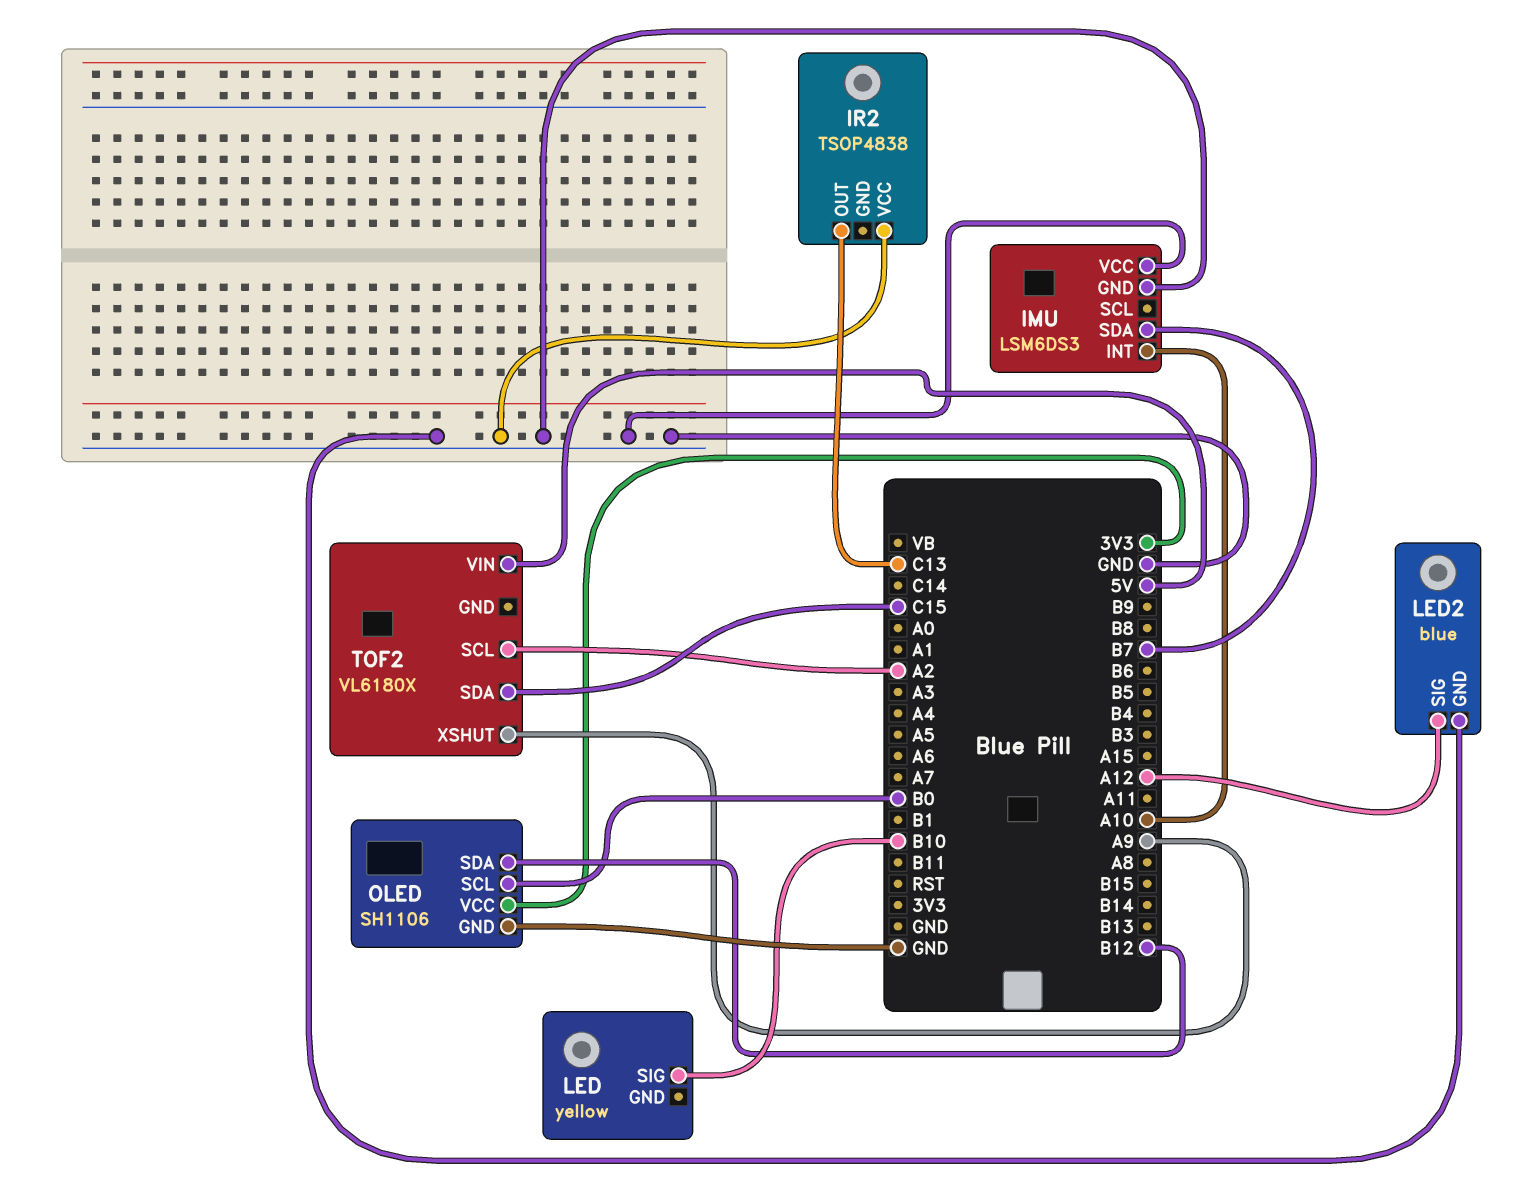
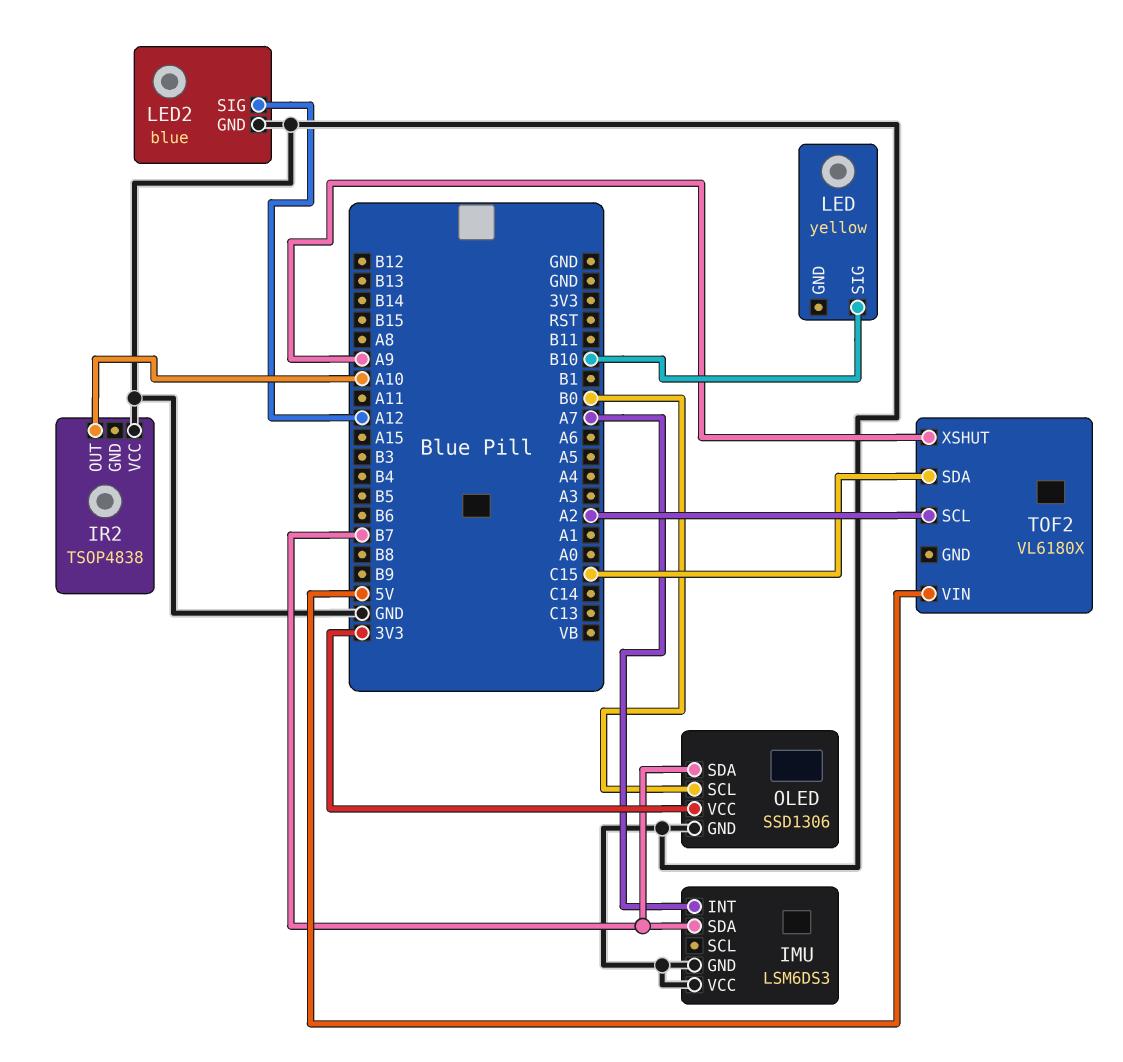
IMU pin INT: A10 -> A7
IR2 pin OUT: C13 -> A10
OLED: SH1106 -> SSD1306
OLED pin SDA: B12 -> B7

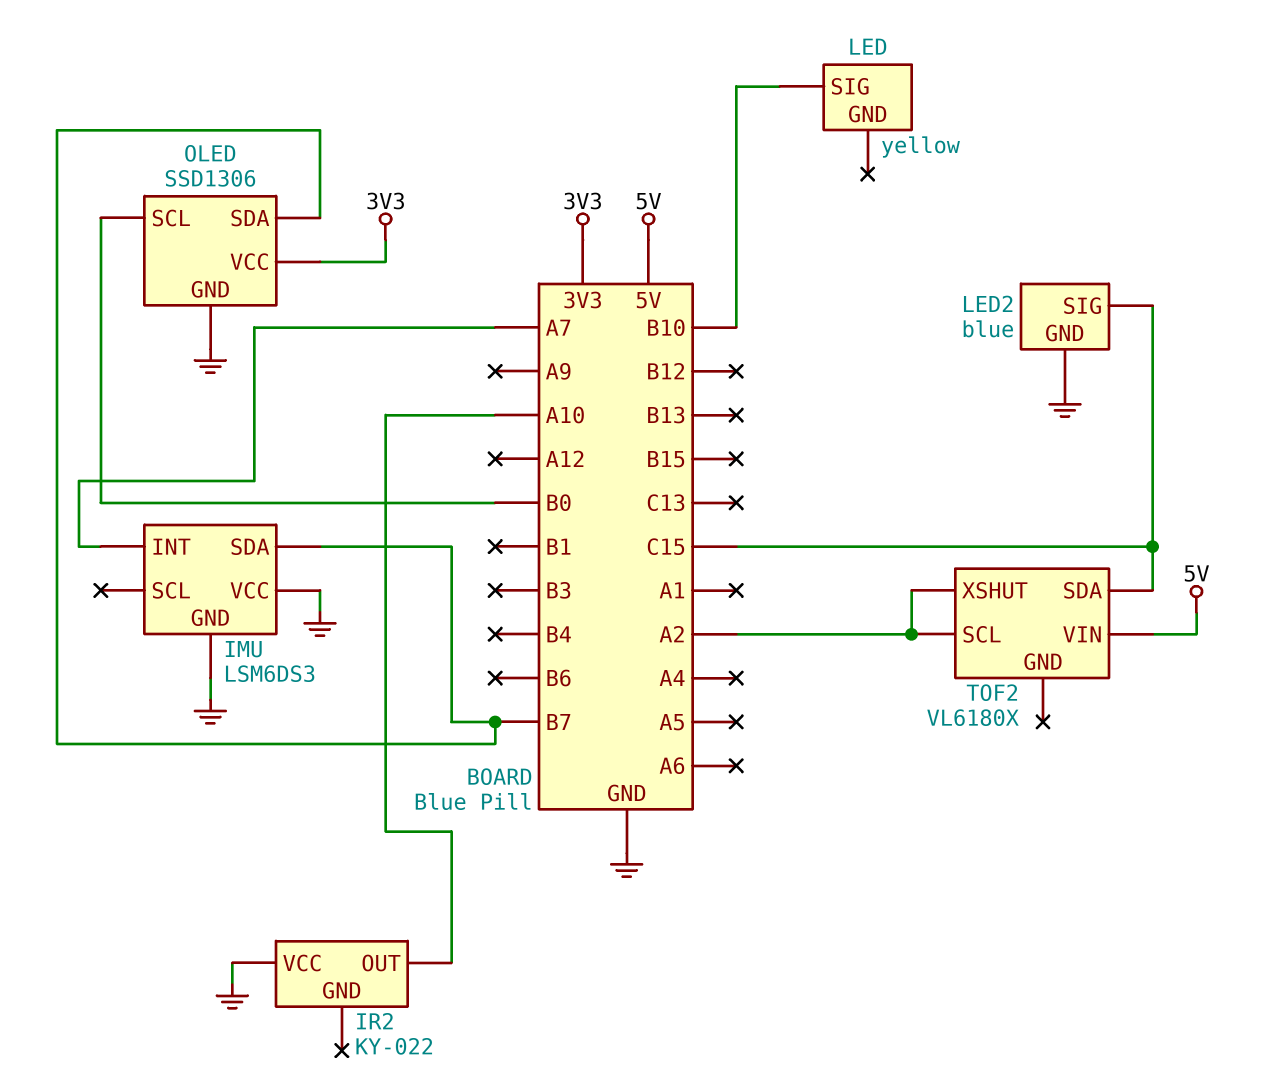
IR2: TSOP4838 -> KY-022
LED2 pin SIG: A12 -> C15
TOF2 pin XSHUT: A9 -> A2

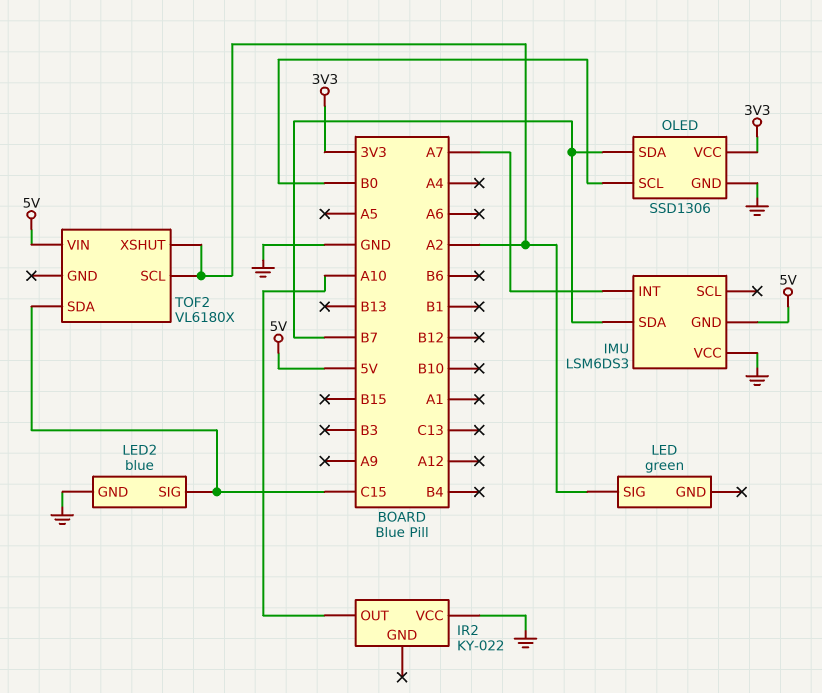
IMU pin GND: GND -> 5V
LED: yellow -> green
LED pin SIG: B10 -> A2

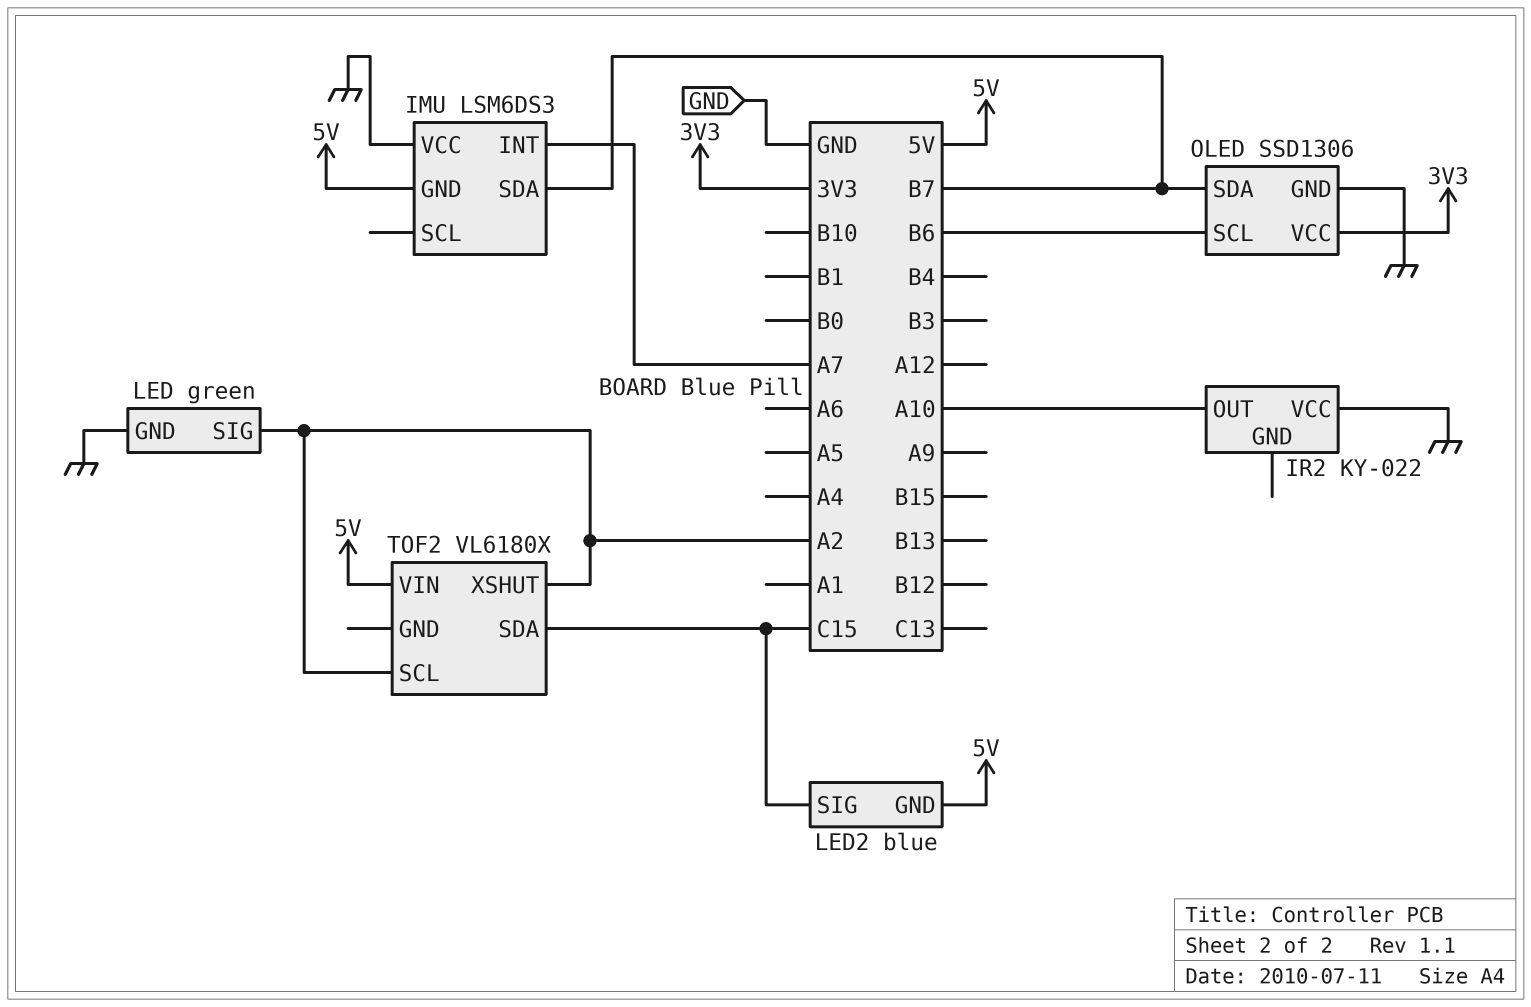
LED pin GND: none -> GND
LED2 pin GND: GND -> 5V
OLED pin SCL: B0 -> B6

